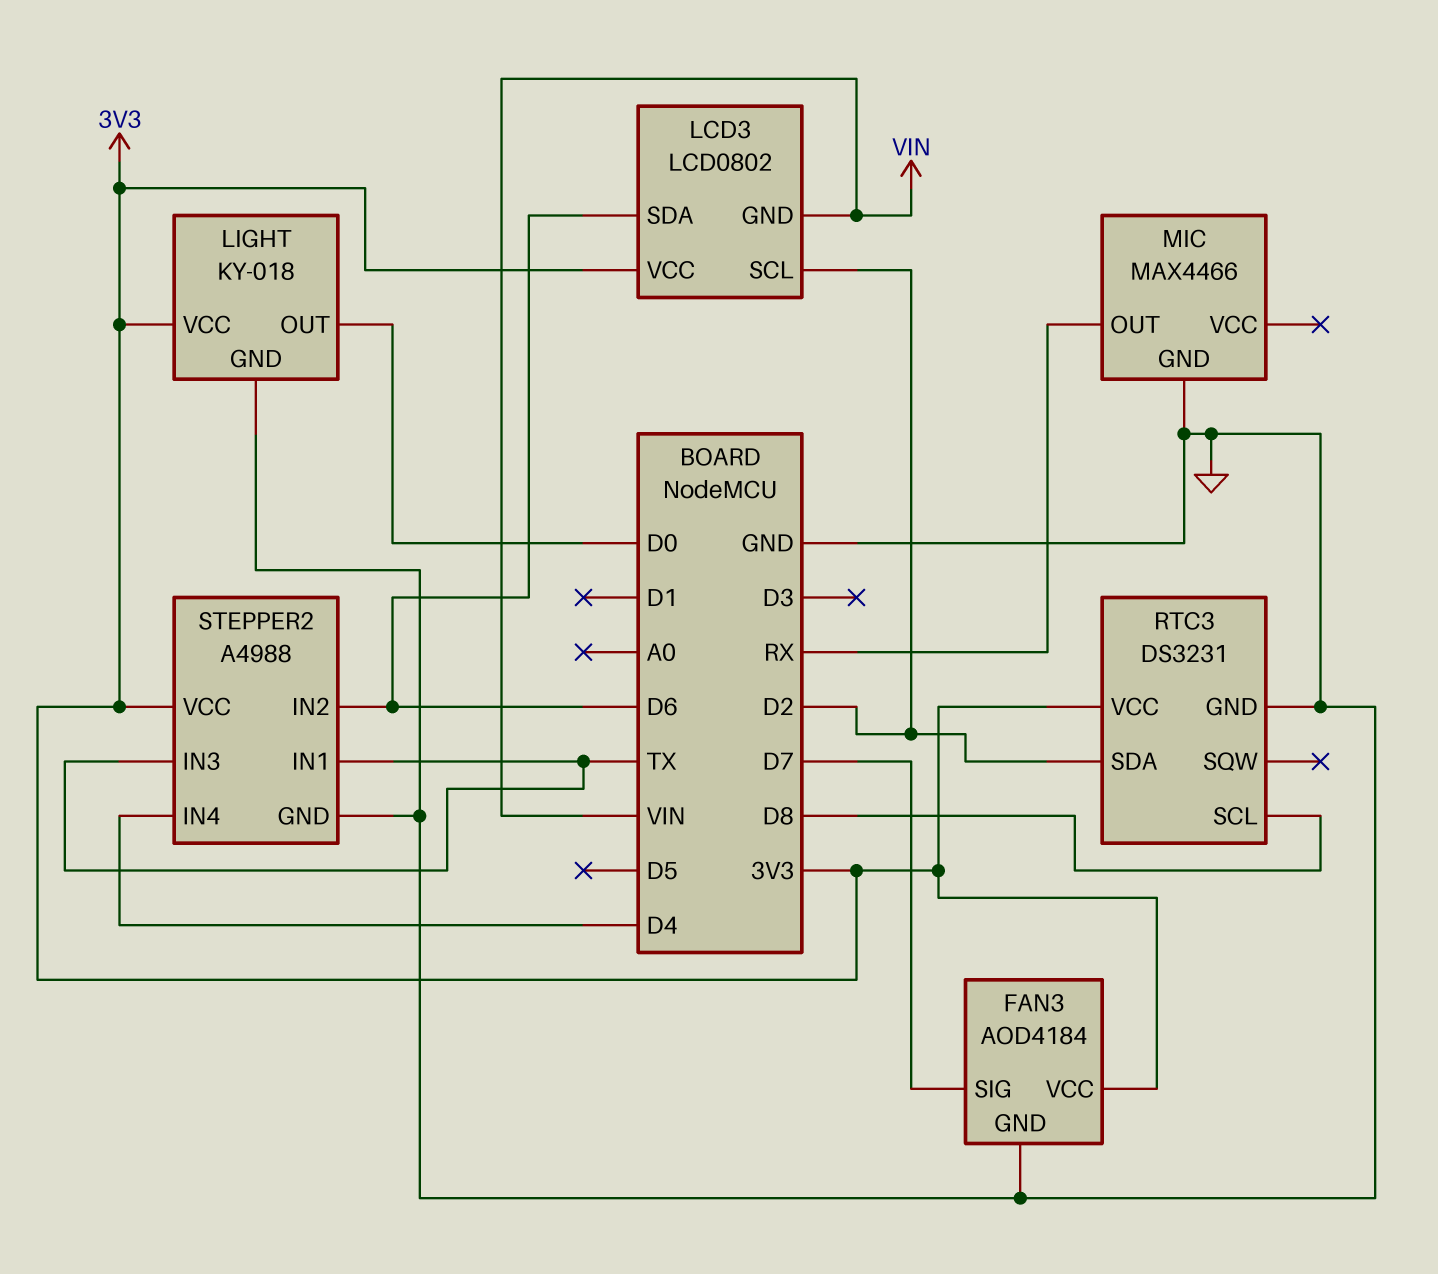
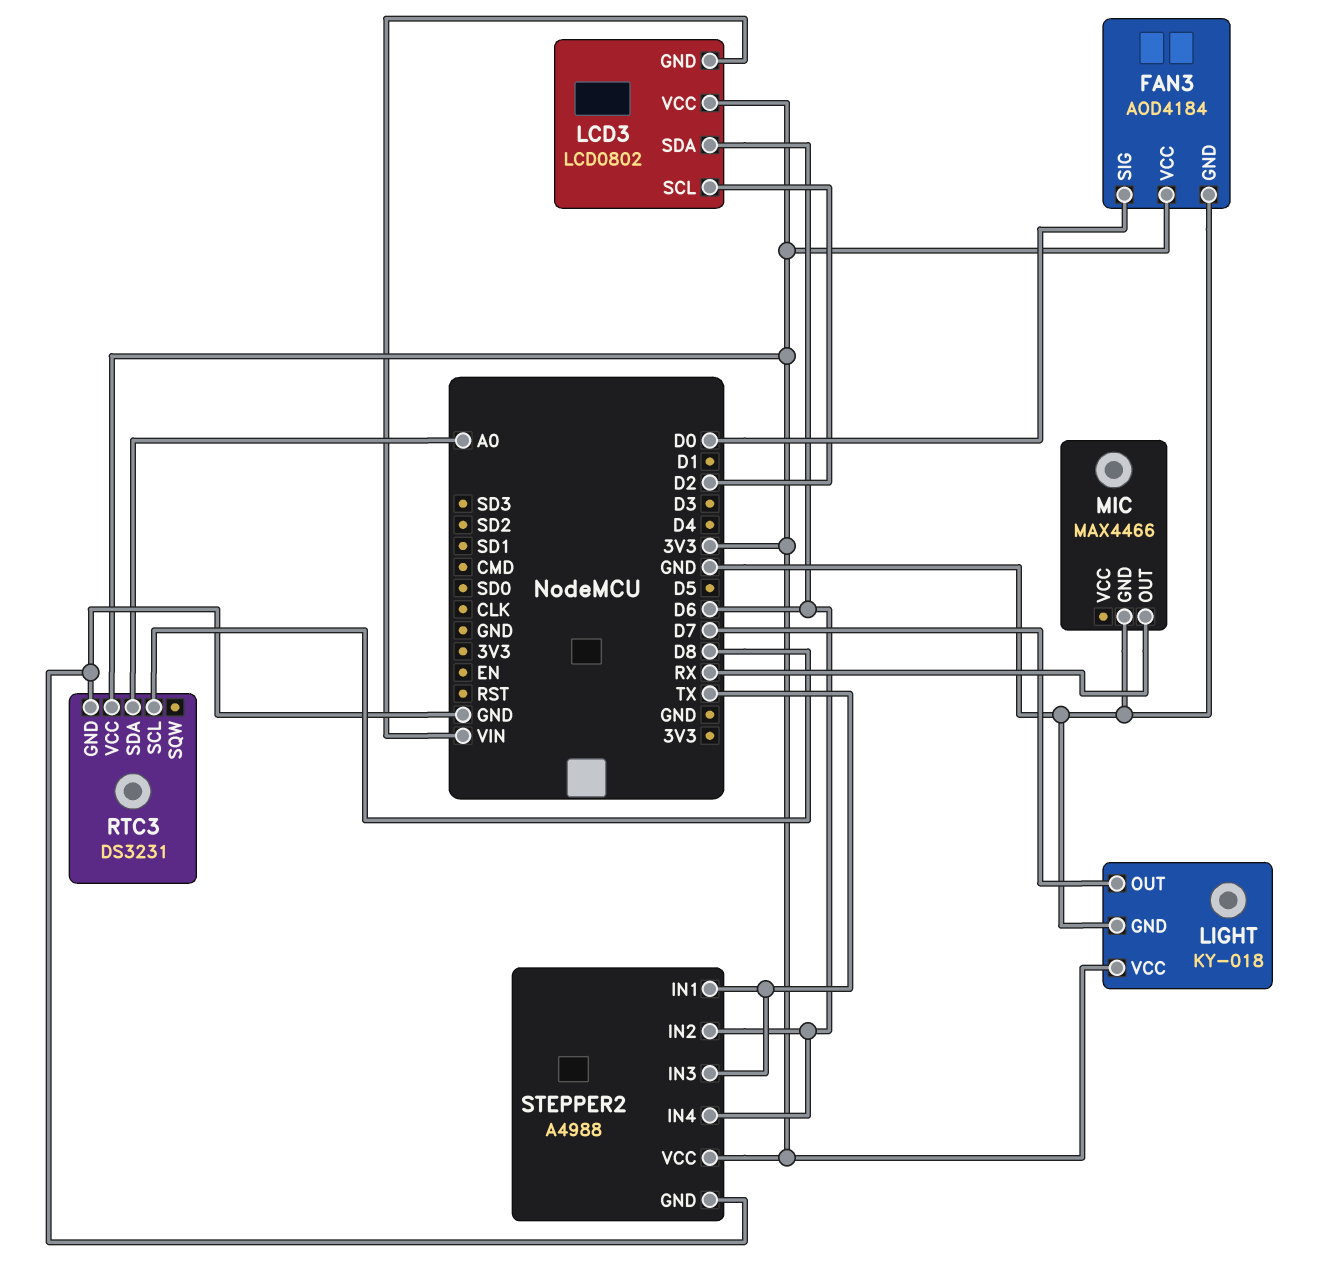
FAN3 pin SIG: D7 -> D0
LIGHT pin OUT: D0 -> D7
RTC3 pin SDA: D2 -> A0
STEPPER2 pin IN4: D4 -> D6

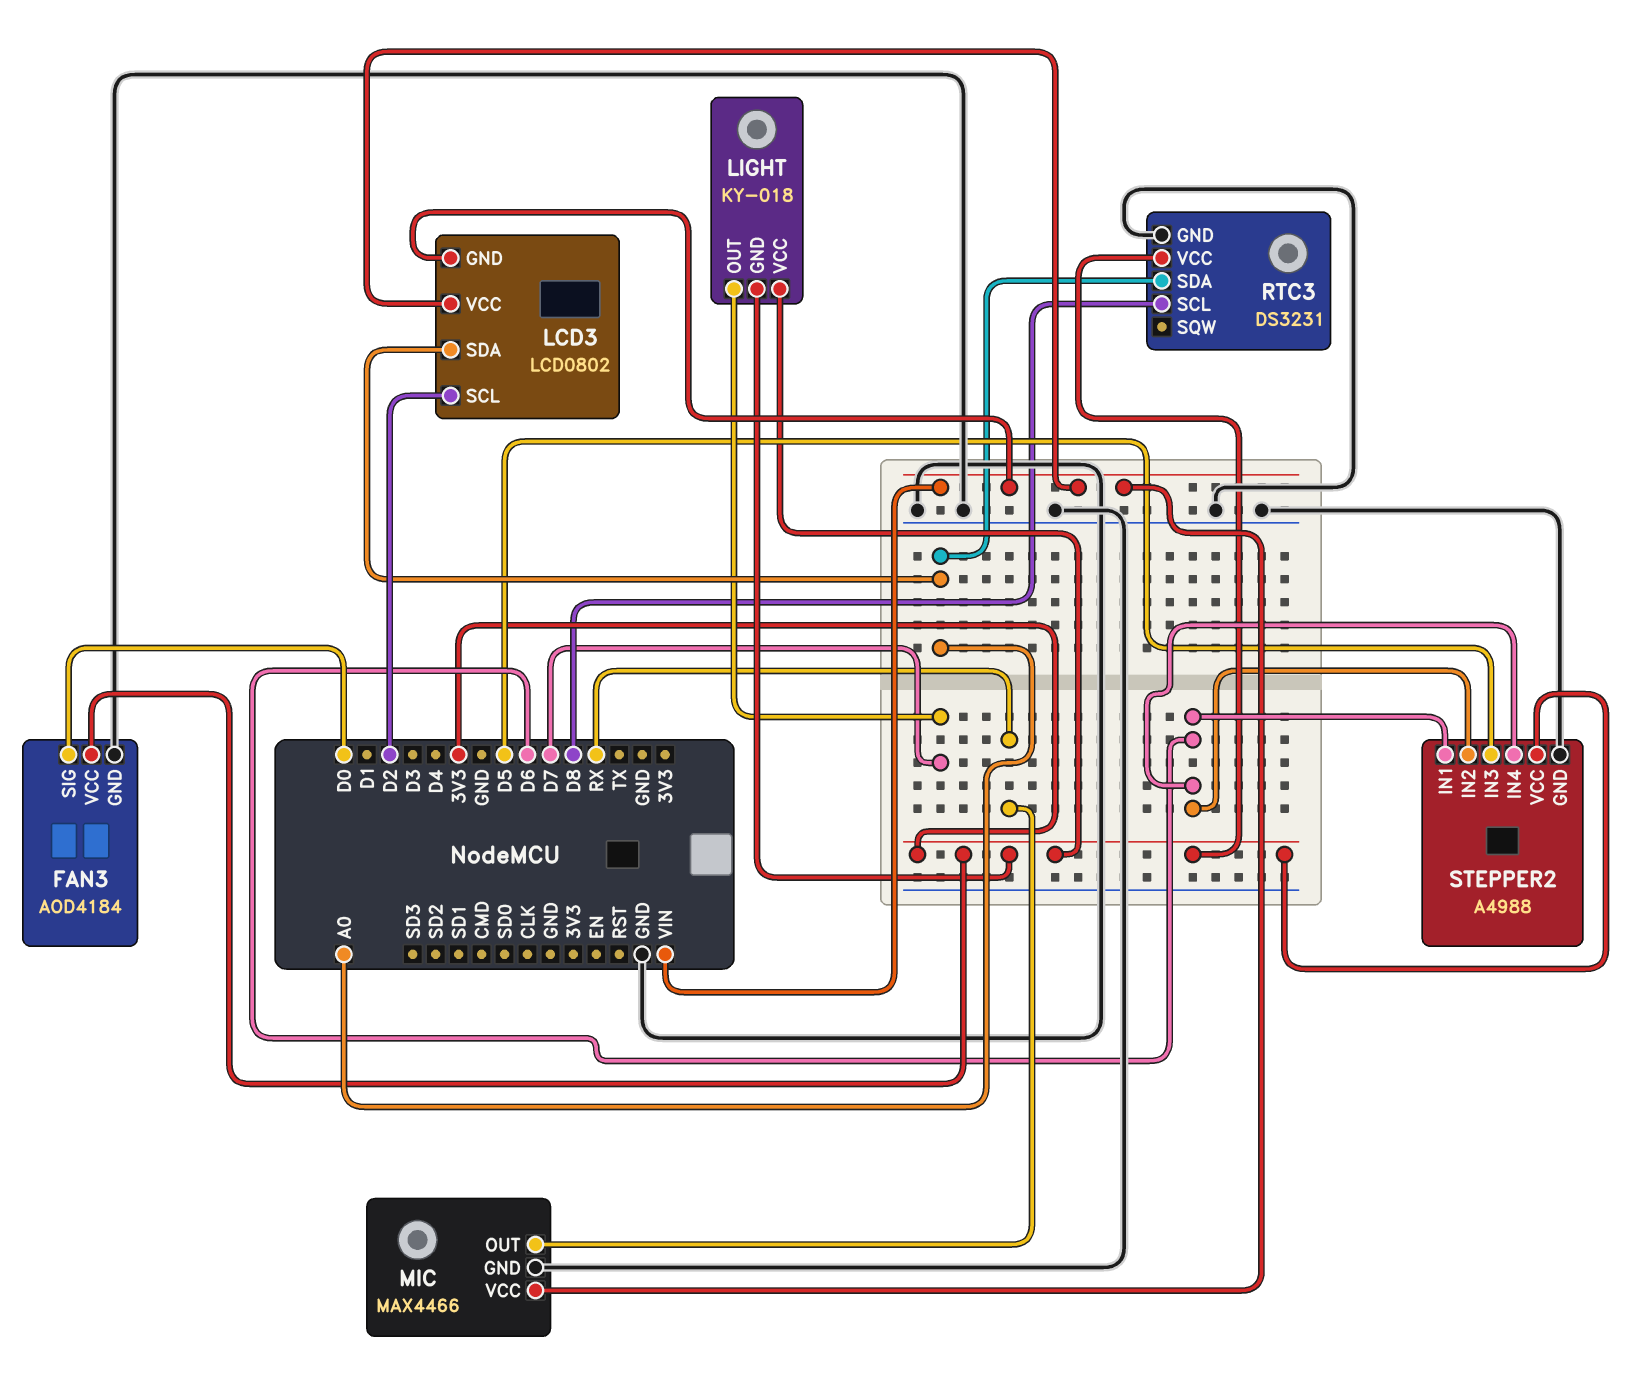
LCD3 pin SDA: D6 -> A0
LCD3 pin VCC: 3V3 -> VIN
LIGHT pin GND: GND -> 3V3
MIC pin VCC: none -> VIN
STEPPER2 pin IN1: TX -> D6
STEPPER2 pin IN3: TX -> D5

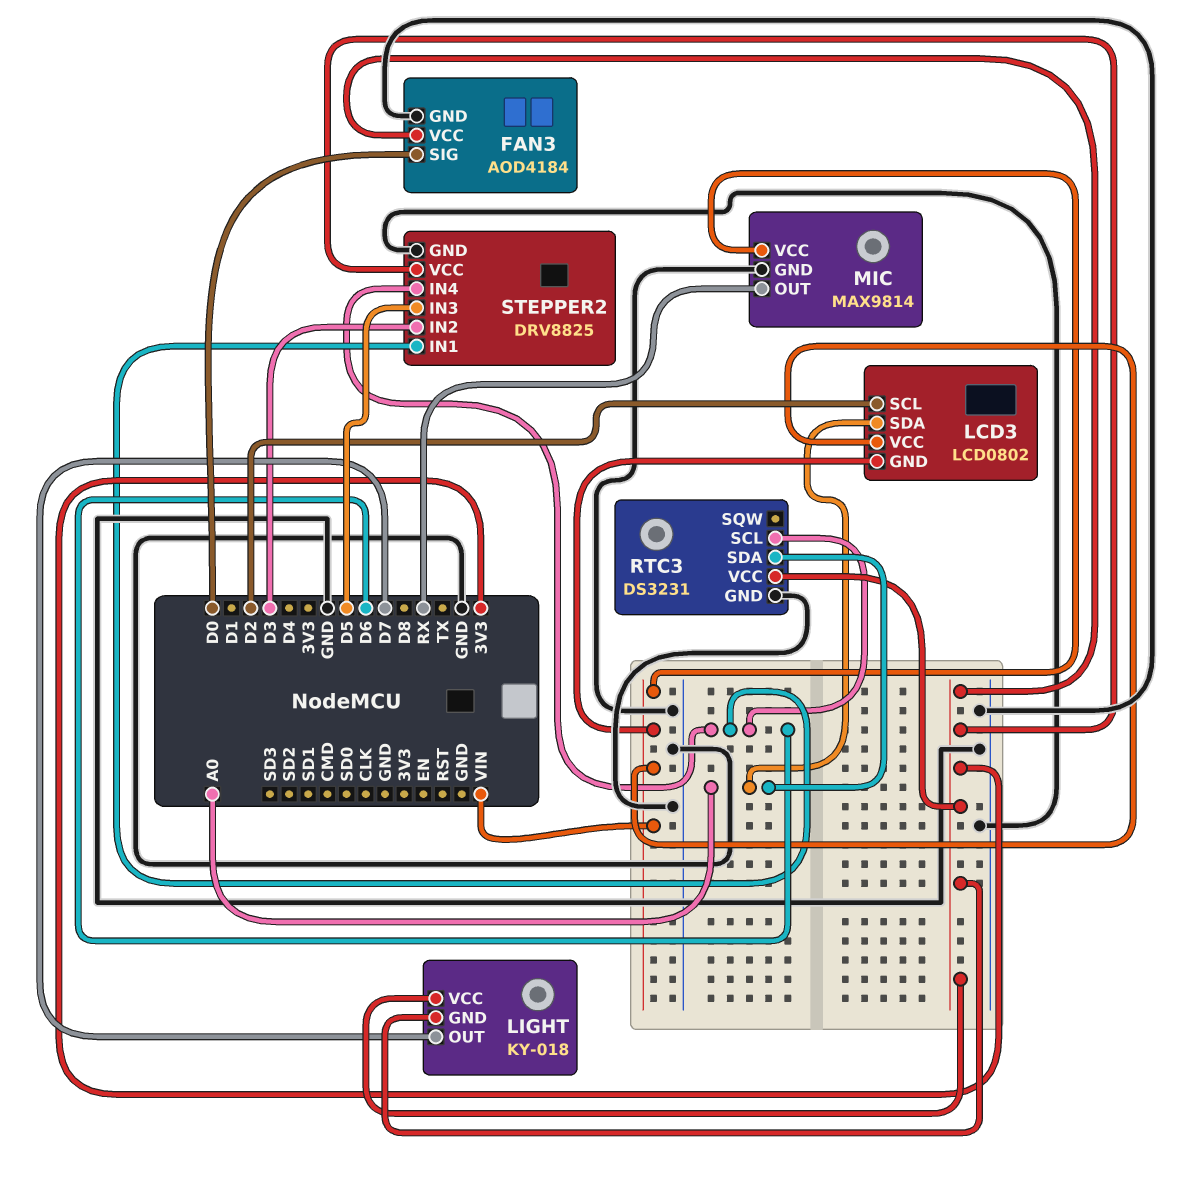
MIC: MAX4466 -> MAX9814
RTC3 pin SCL: D8 -> D6
STEPPER2: A4988 -> DRV8825
STEPPER2 pin IN2: D6 -> D3

